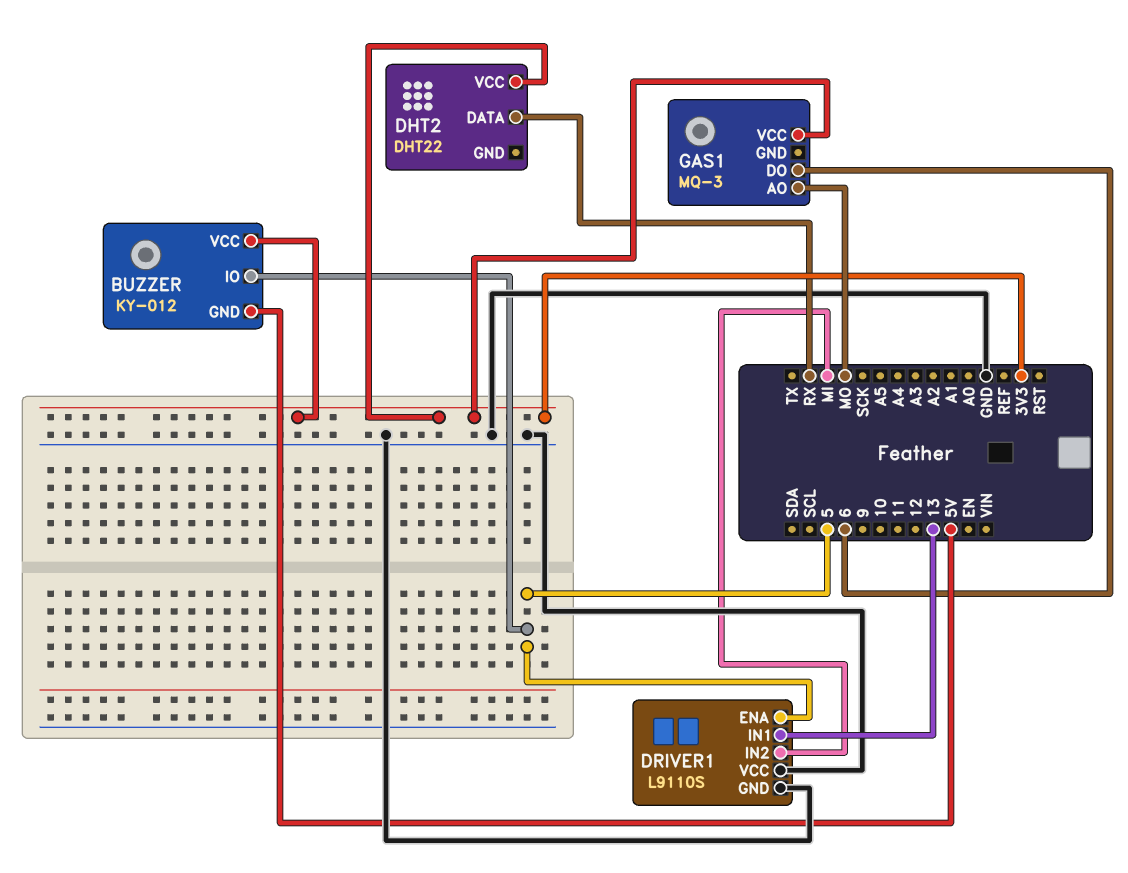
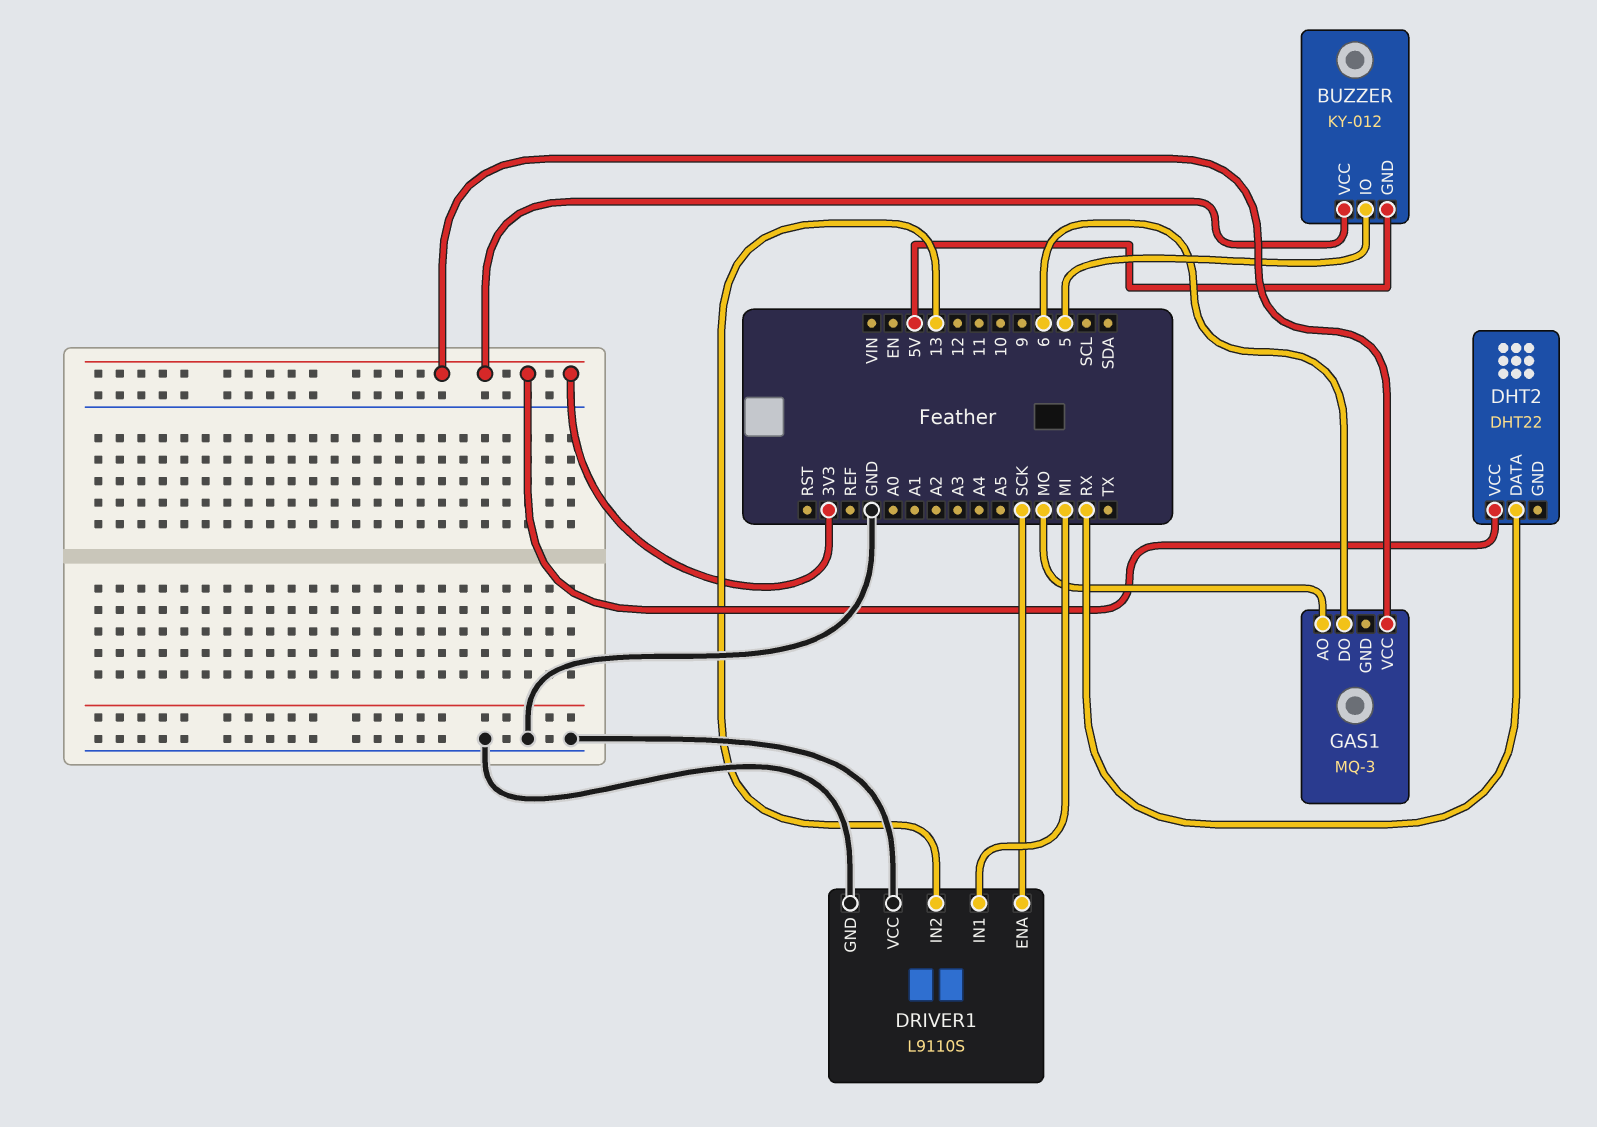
DRIVER1 pin ENA: 5 -> SCK
DRIVER1 pin IN1: 13 -> MI
DRIVER1 pin IN2: MI -> 13

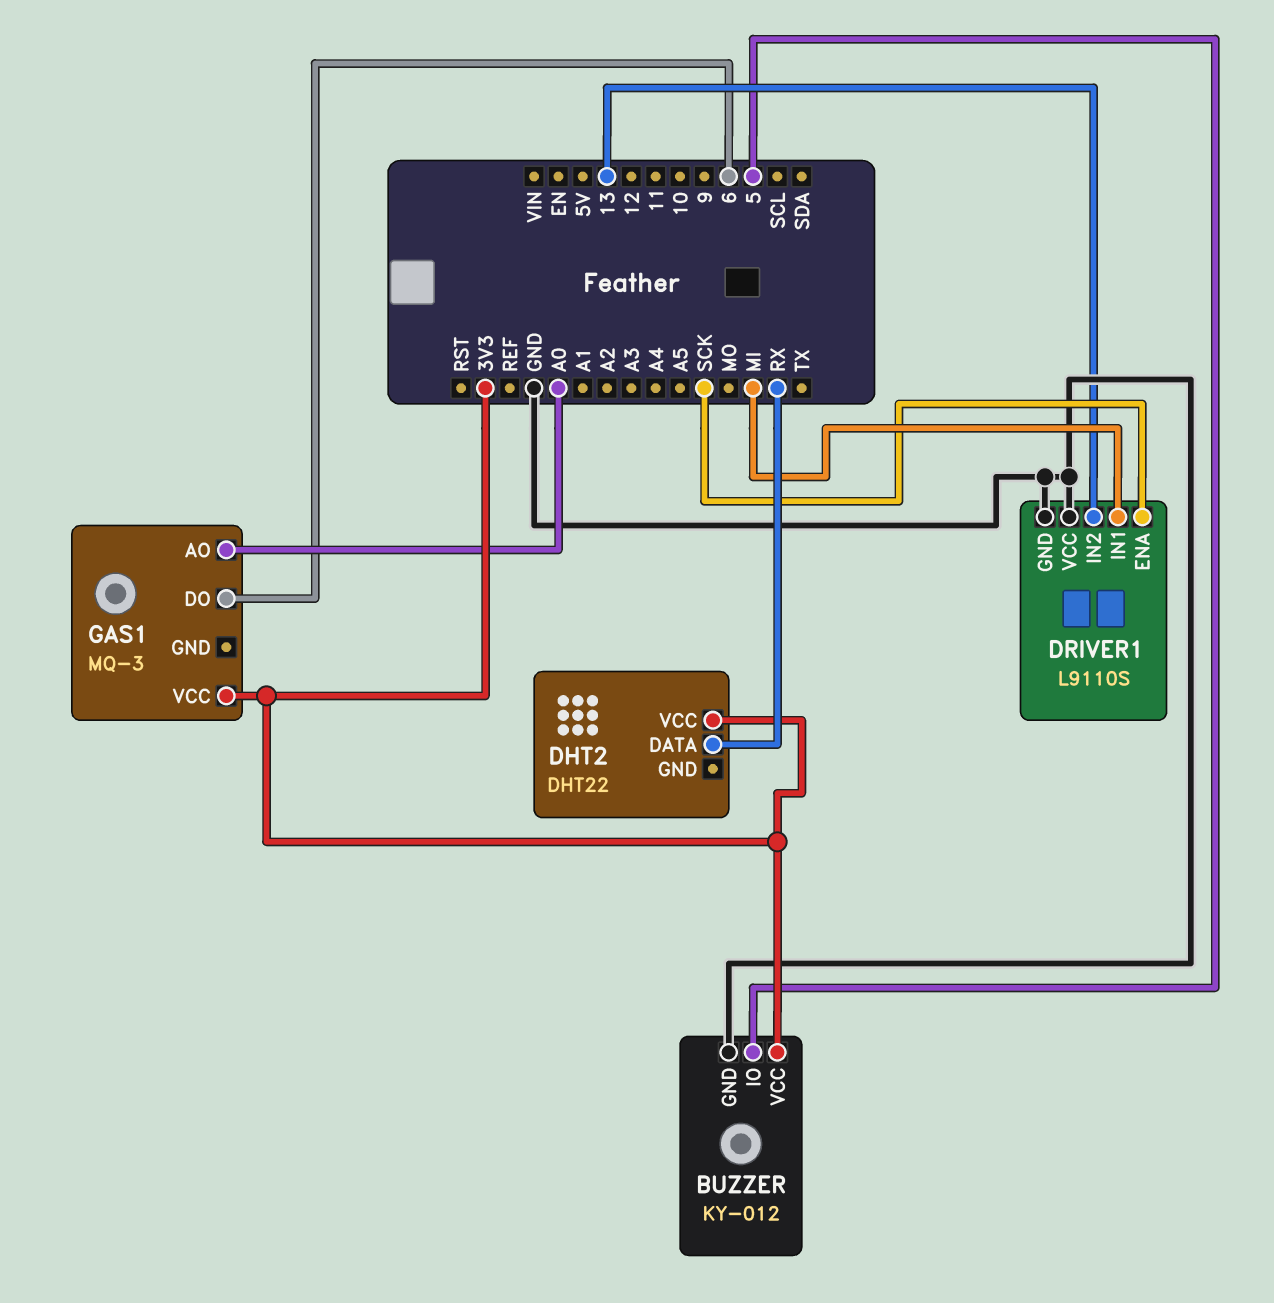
BUZZER pin GND: 5V -> GND
GAS1 pin AO: MO -> A0

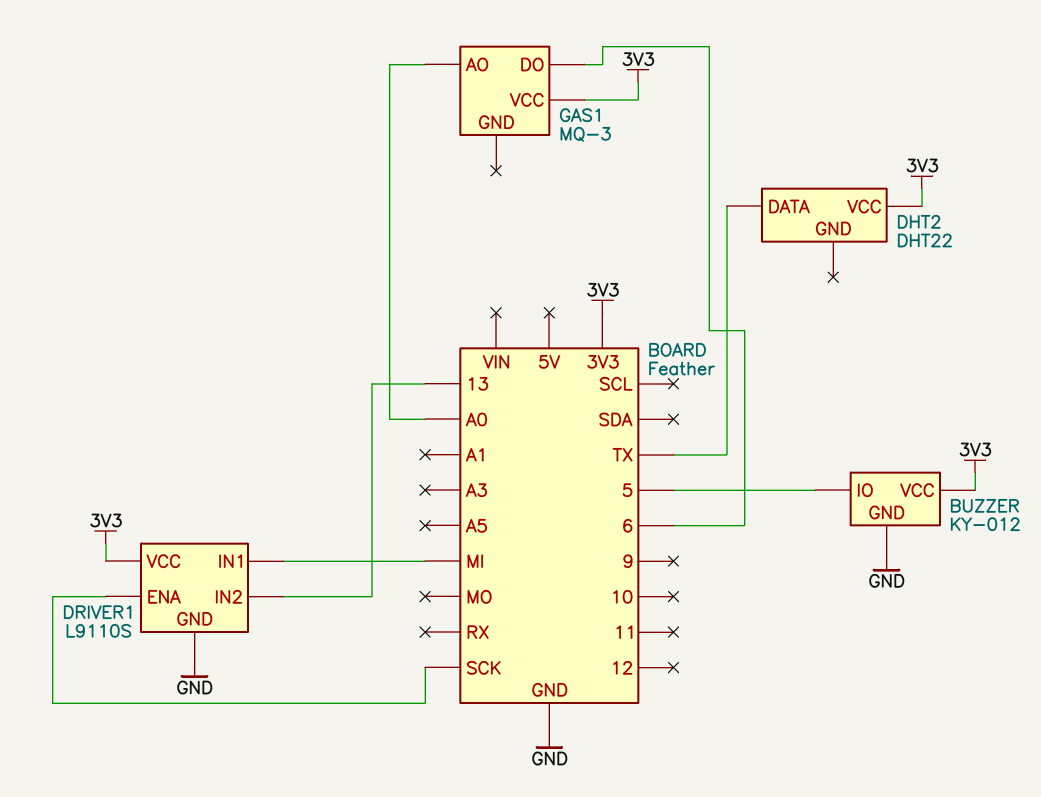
DHT2 pin DATA: RX -> TX
DRIVER1 pin VCC: GND -> 3V3

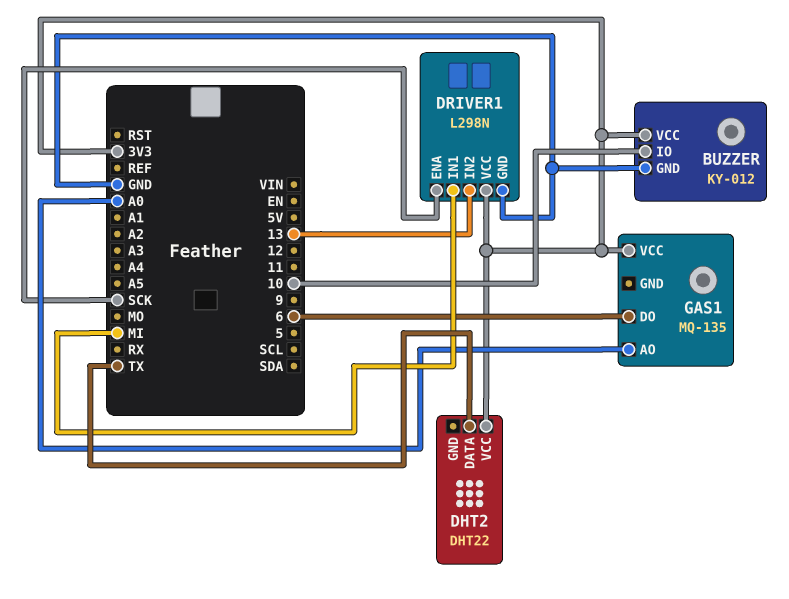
BUZZER pin IO: 5 -> 10
DRIVER1: L9110S -> L298N
GAS1: MQ-3 -> MQ-135

